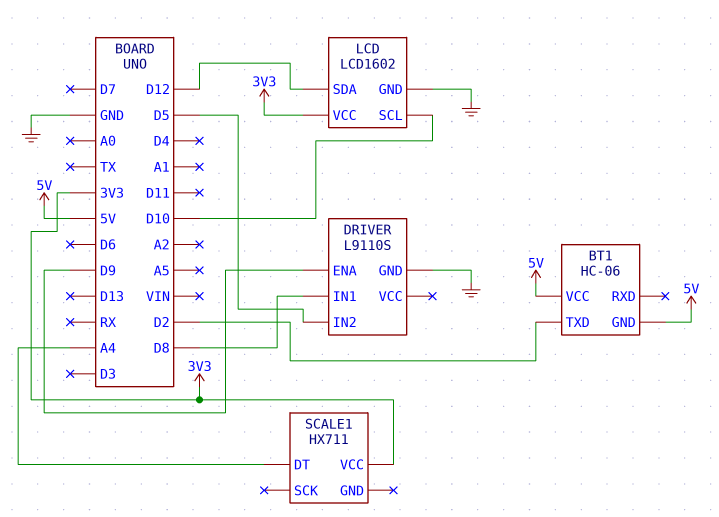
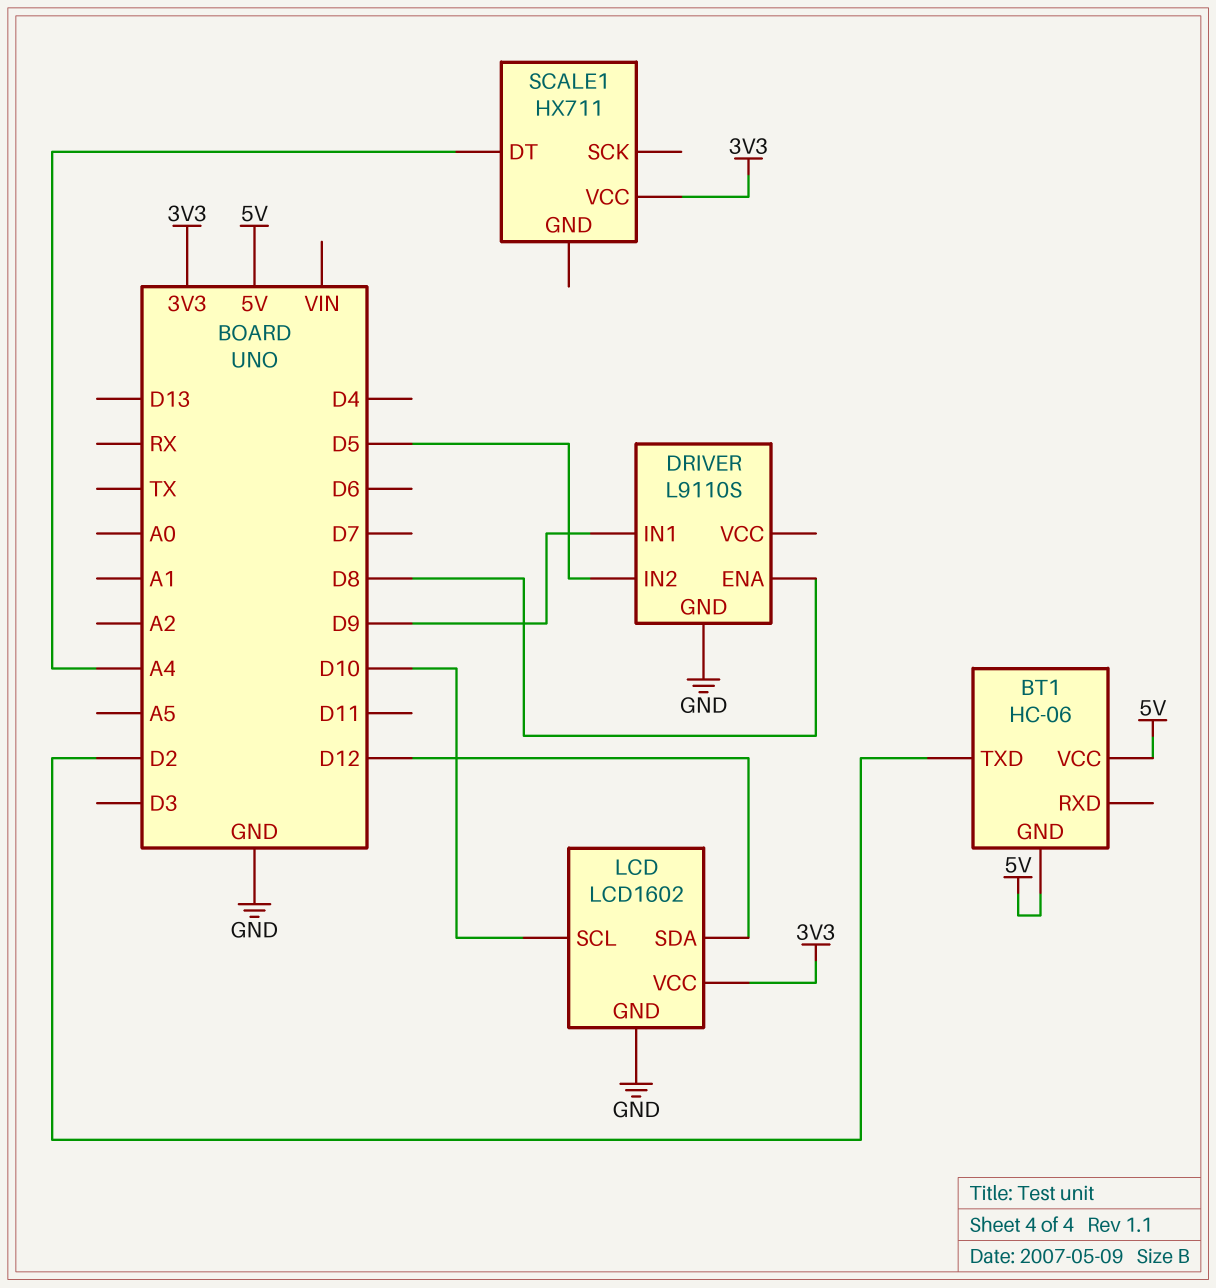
DRIVER pin ENA: D9 -> D8
DRIVER pin IN1: D8 -> D9

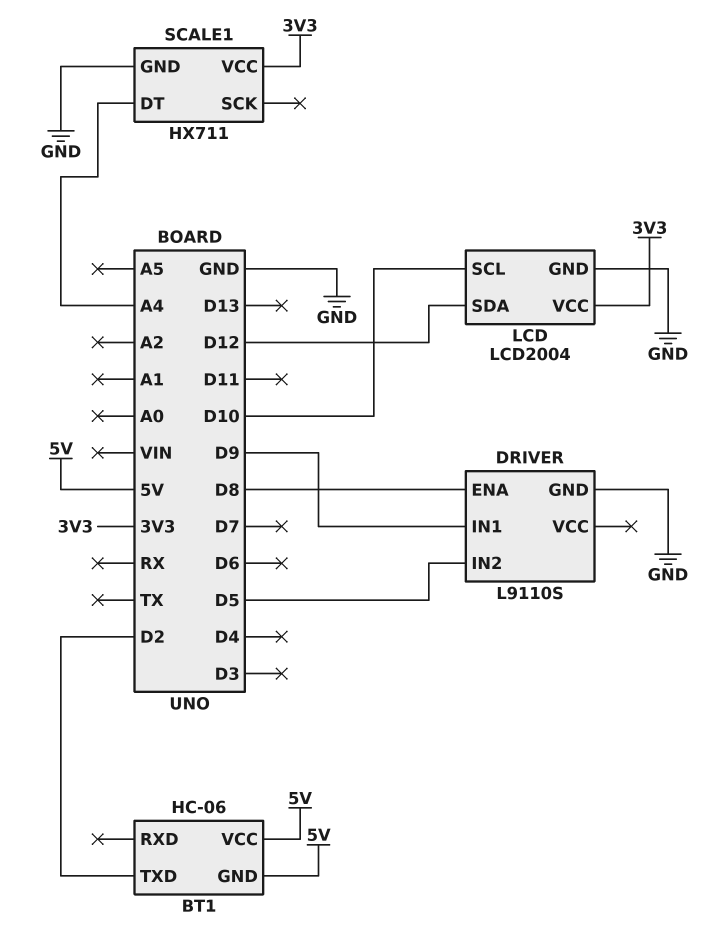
LCD: LCD1602 -> LCD2004
SCALE1 pin GND: none -> GND

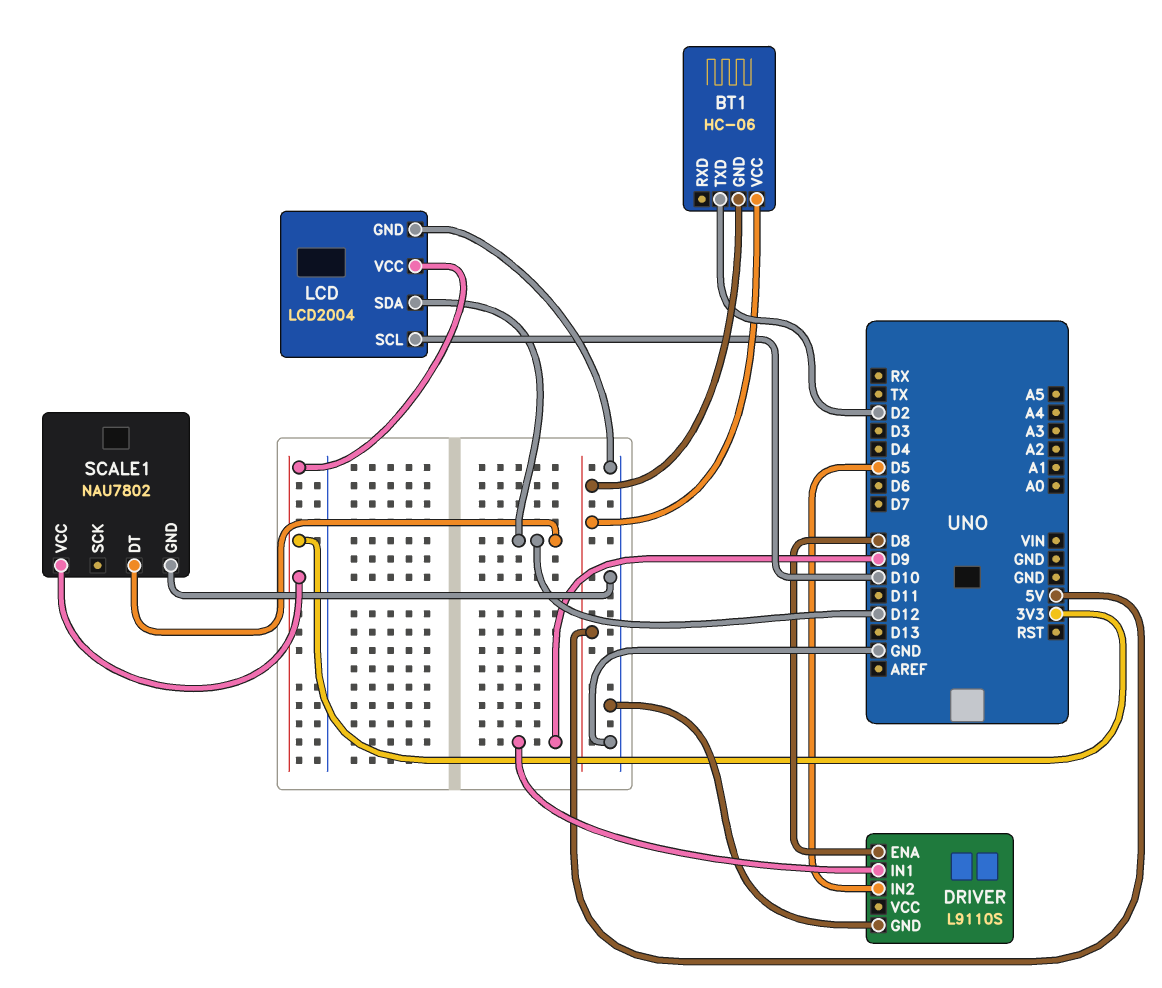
SCALE1: HX711 -> NAU7802
SCALE1 pin DT: A4 -> D12

